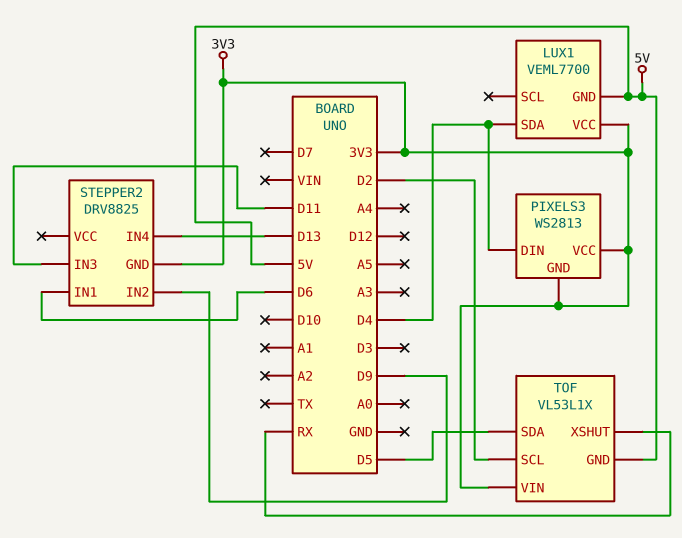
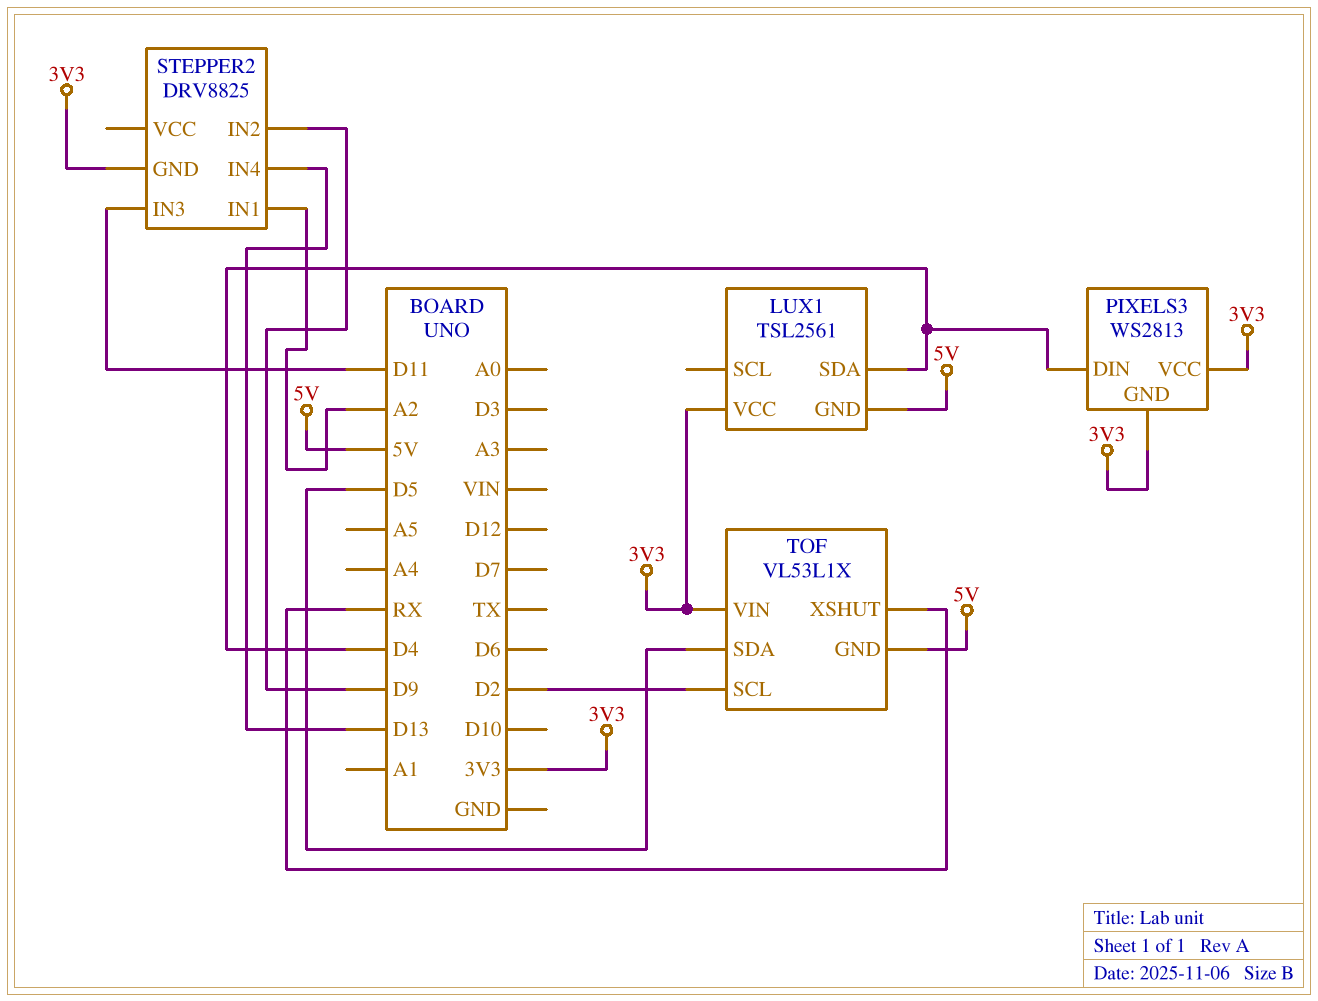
LUX1: VEML7700 -> TSL2561
STEPPER2 pin IN1: D6 -> A2

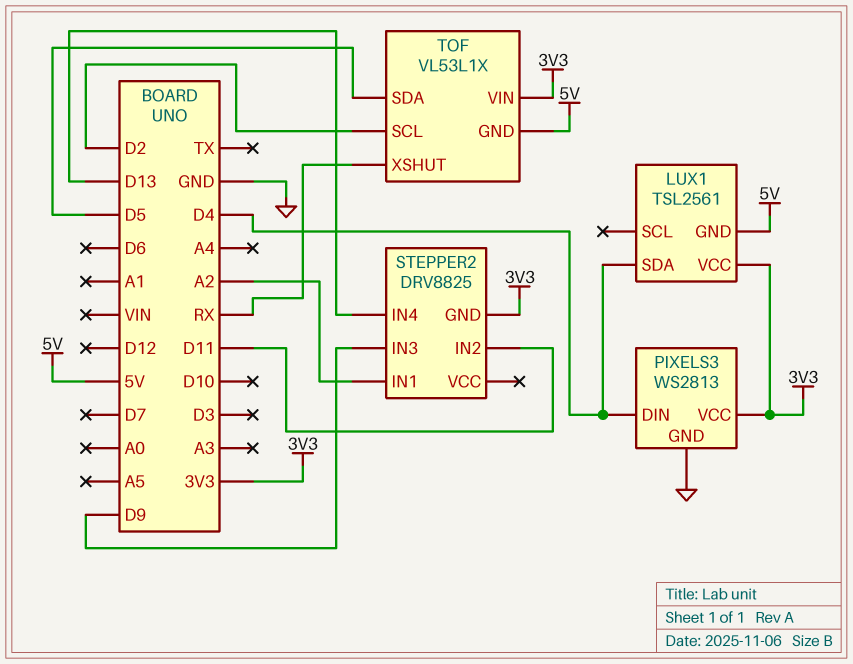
PIXELS3 pin GND: 3V3 -> GND
STEPPER2 pin IN2: D9 -> D11
STEPPER2 pin IN3: D11 -> D9

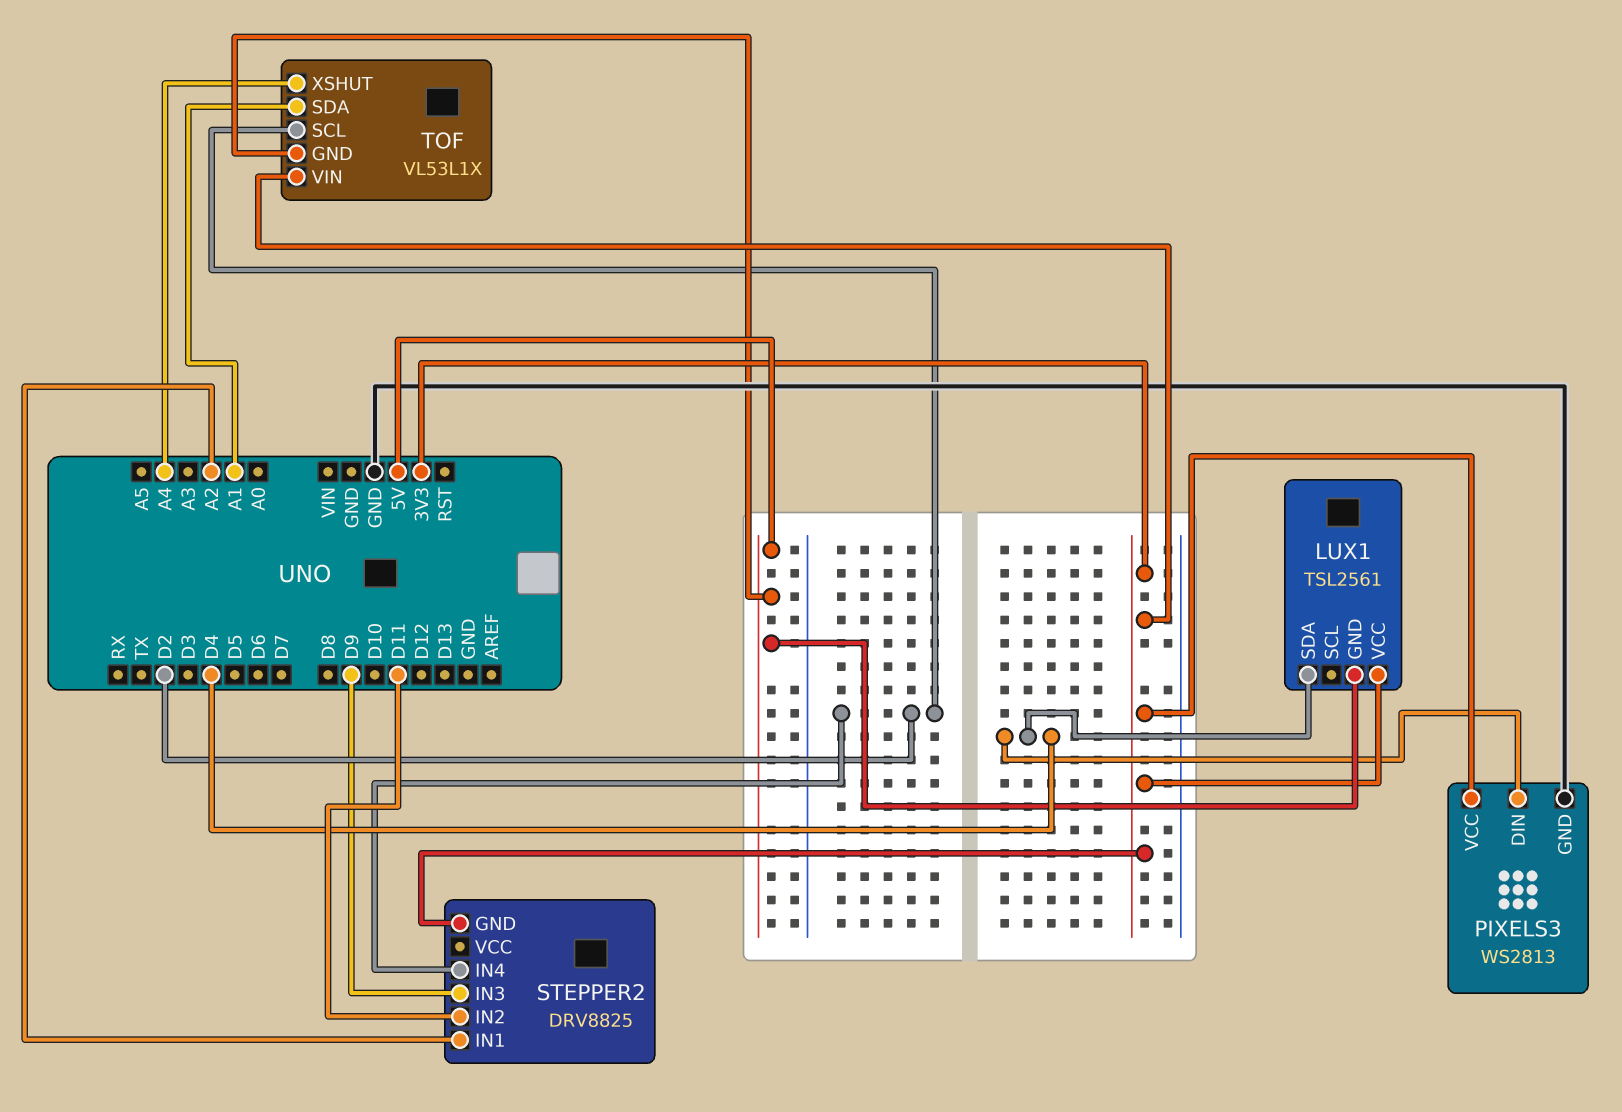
STEPPER2 pin IN4: D13 -> D2
TOF pin SDA: D5 -> A1
TOF pin XSHUT: RX -> A4

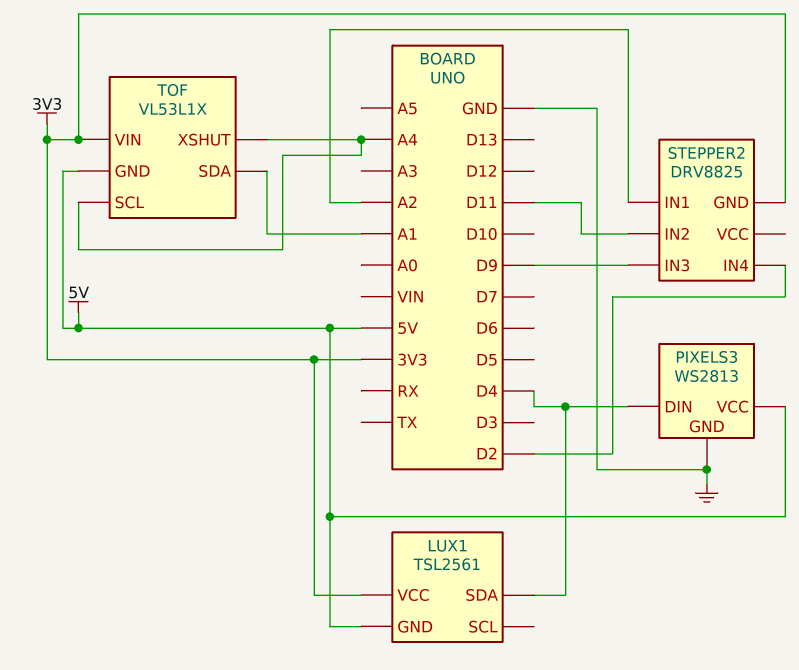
PIXELS3 pin VCC: 3V3 -> 5V
TOF pin SCL: D2 -> A4

